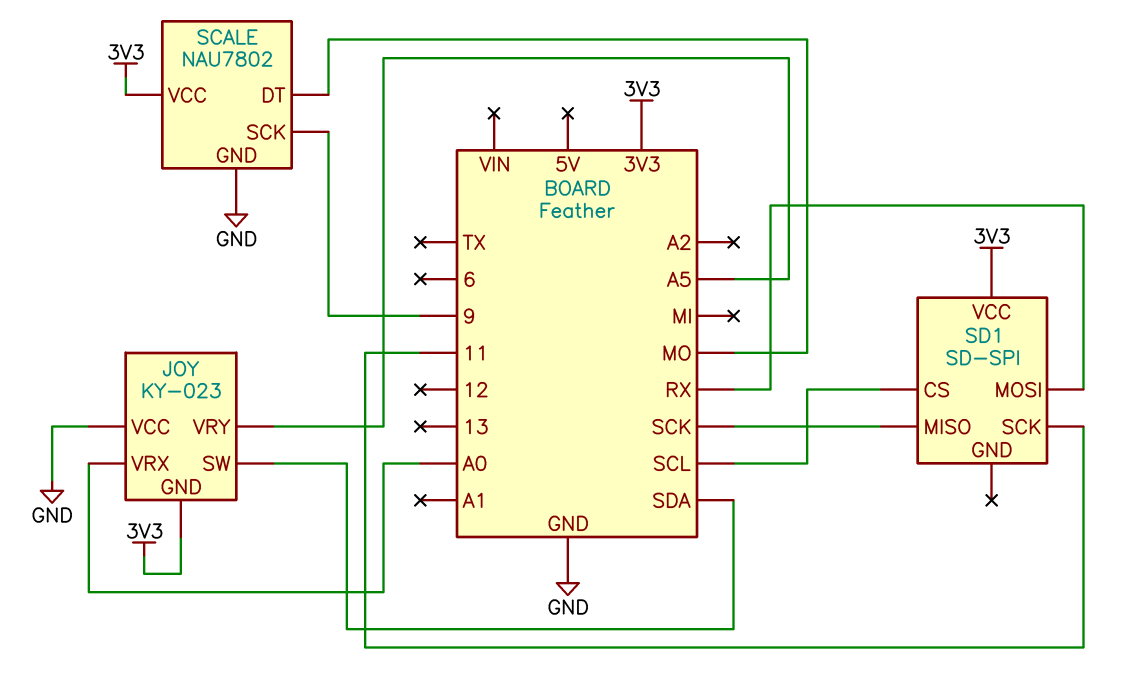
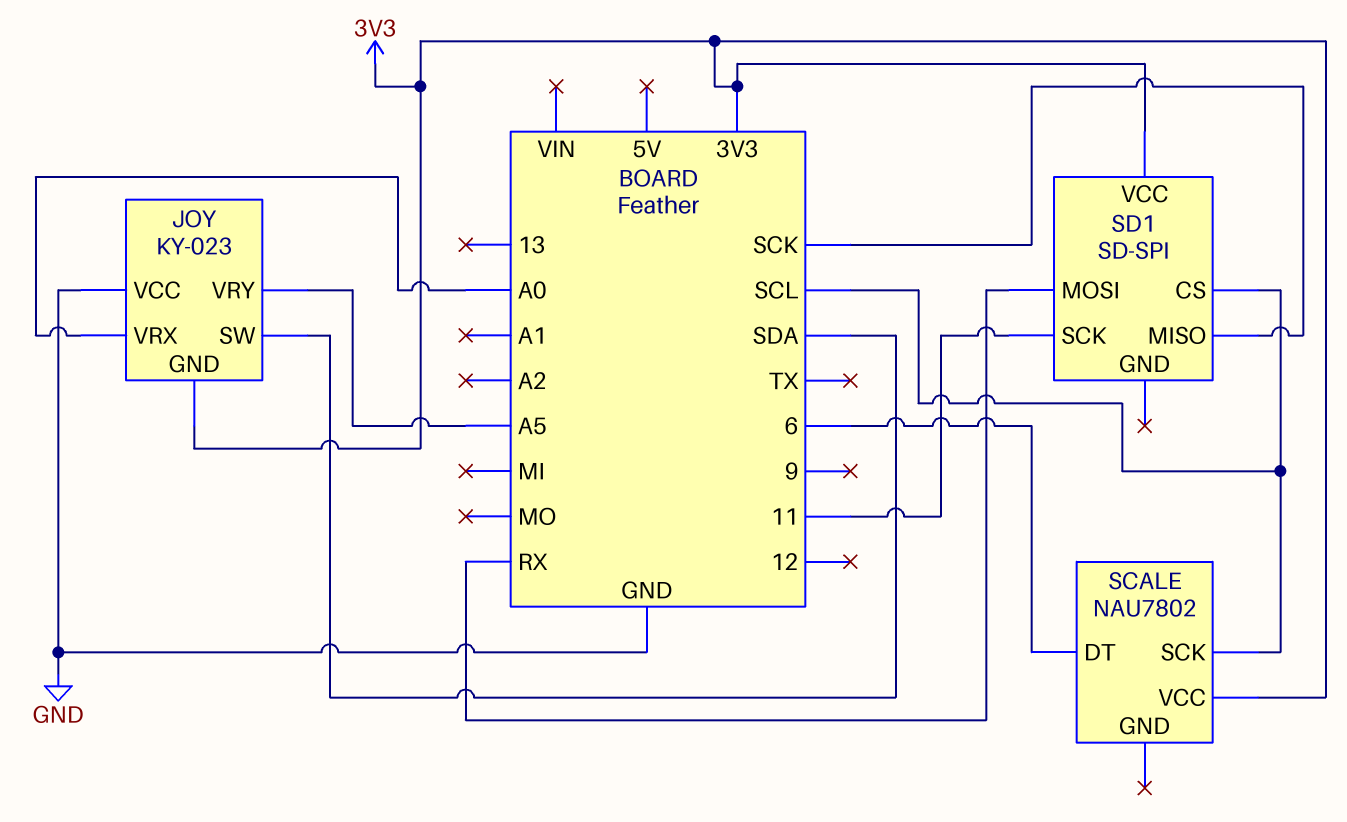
SCALE pin DT: MO -> 6
SCALE pin GND: GND -> none
SCALE pin SCK: 9 -> SCL

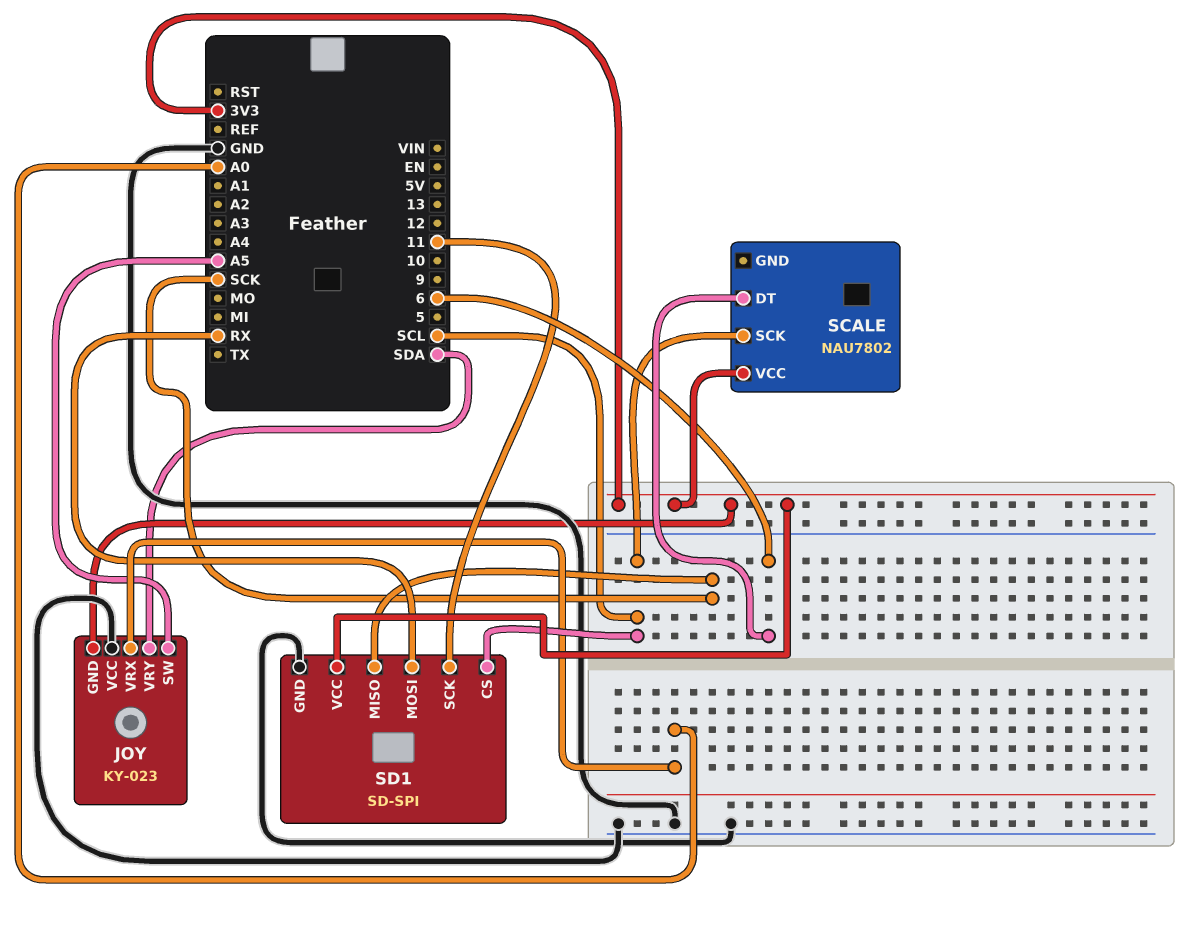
JOY pin SW: SDA -> A5
JOY pin VRY: A5 -> SDA
SD1 pin GND: none -> GND

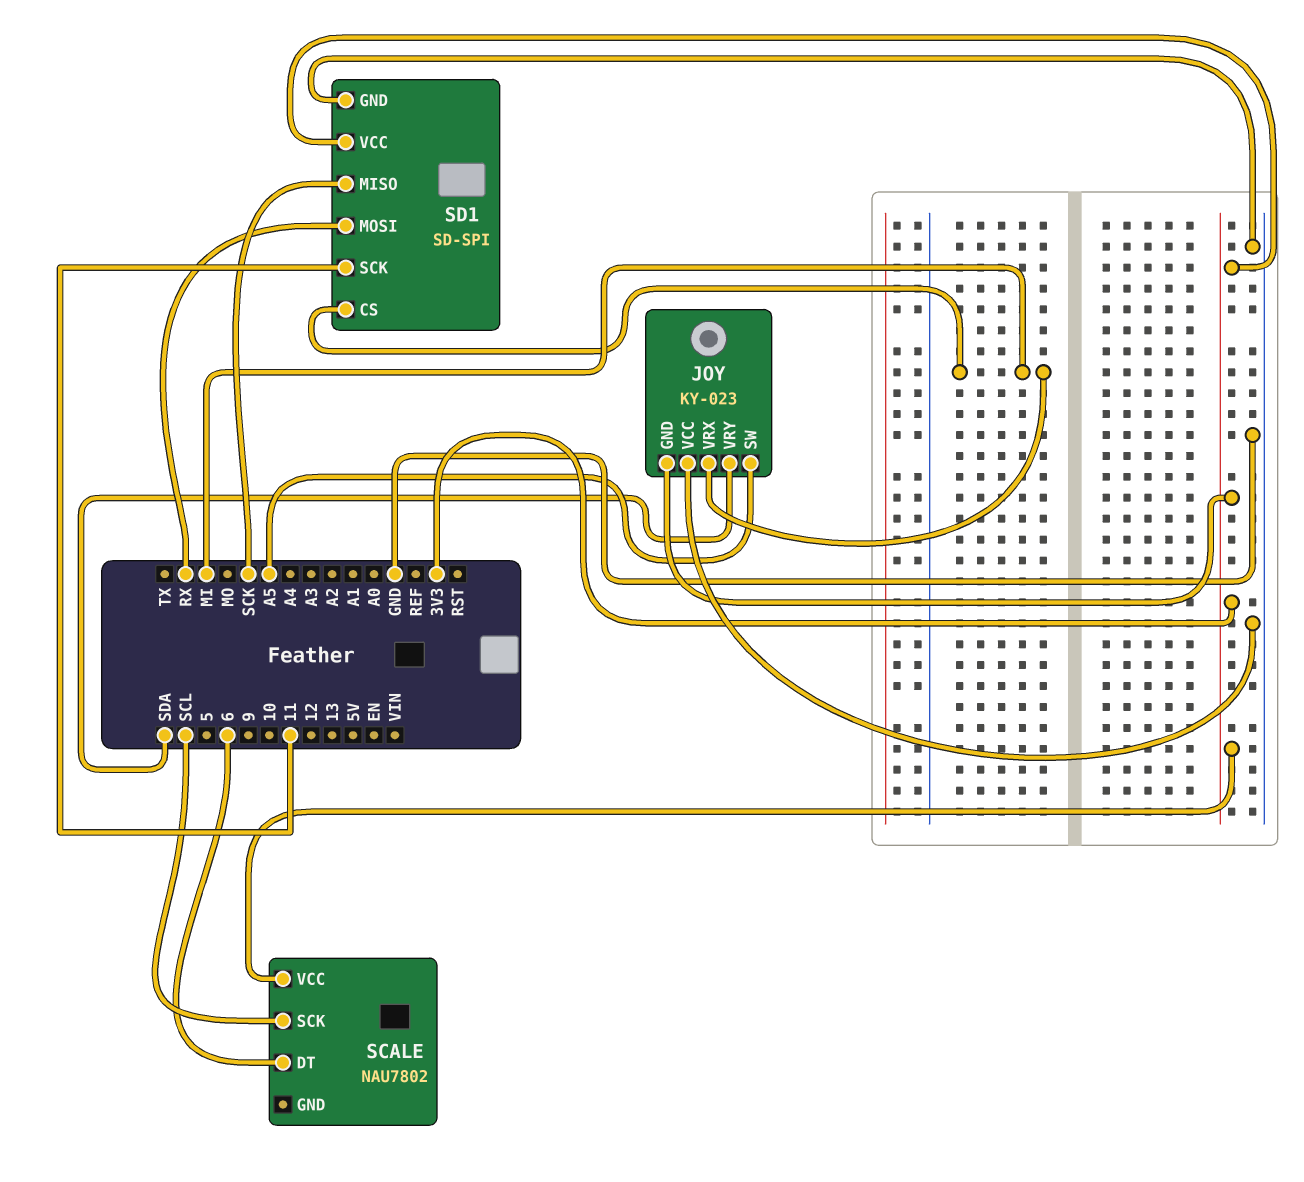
JOY pin VRX: A0 -> MI
SD1 pin CS: SCL -> MI

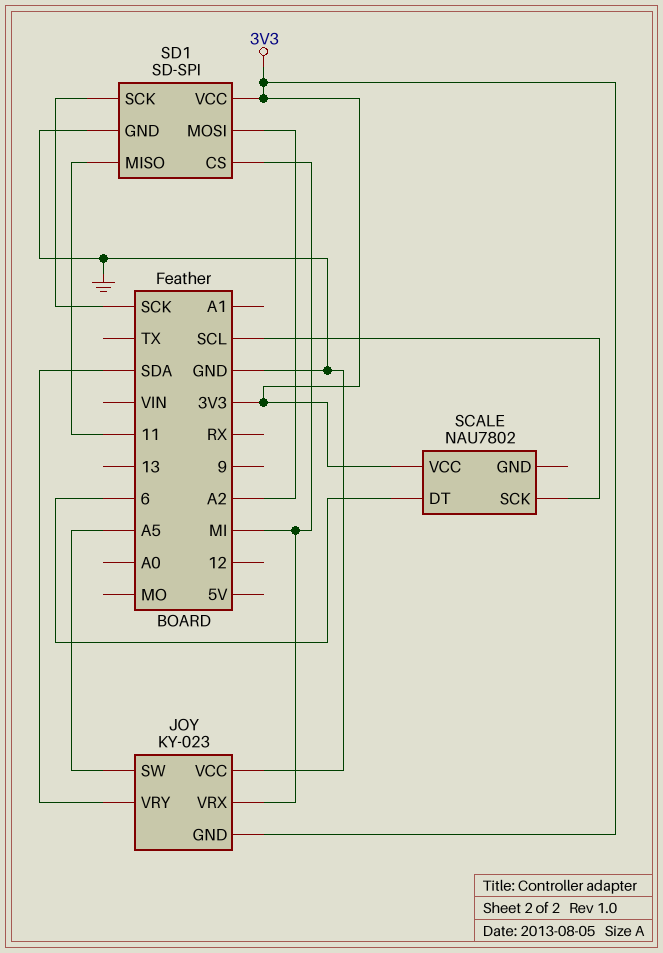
SD1 pin MISO: SCK -> 11
SD1 pin MOSI: RX -> A2
SD1 pin SCK: 11 -> SCK

